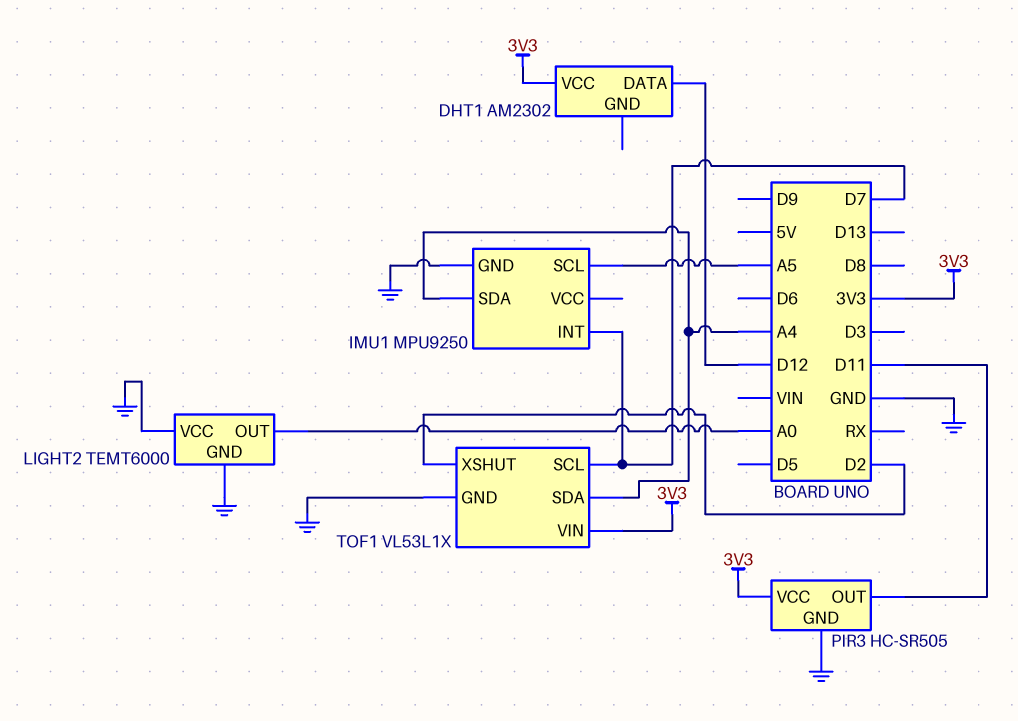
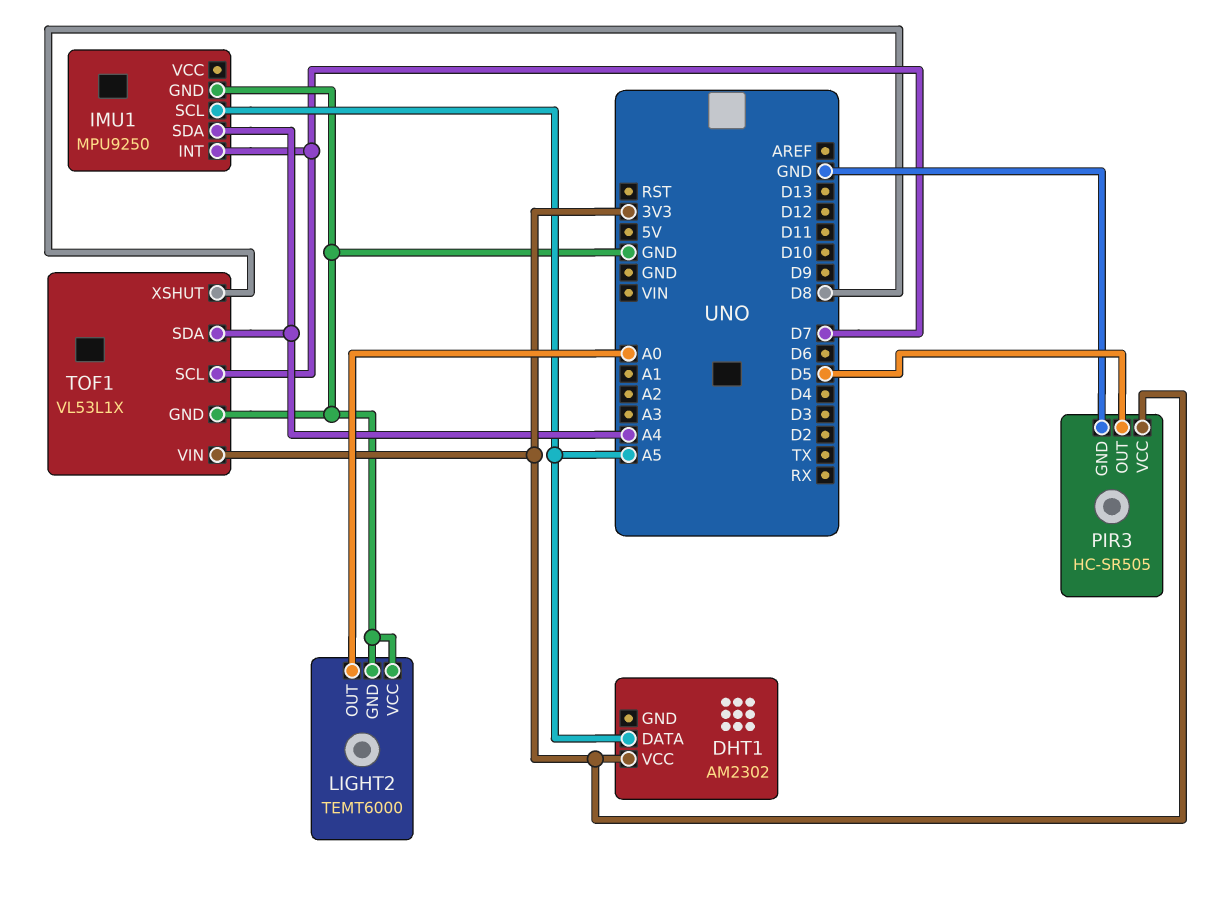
DHT1 pin DATA: D12 -> A5
PIR3 pin OUT: D11 -> D5
TOF1 pin XSHUT: D2 -> D8

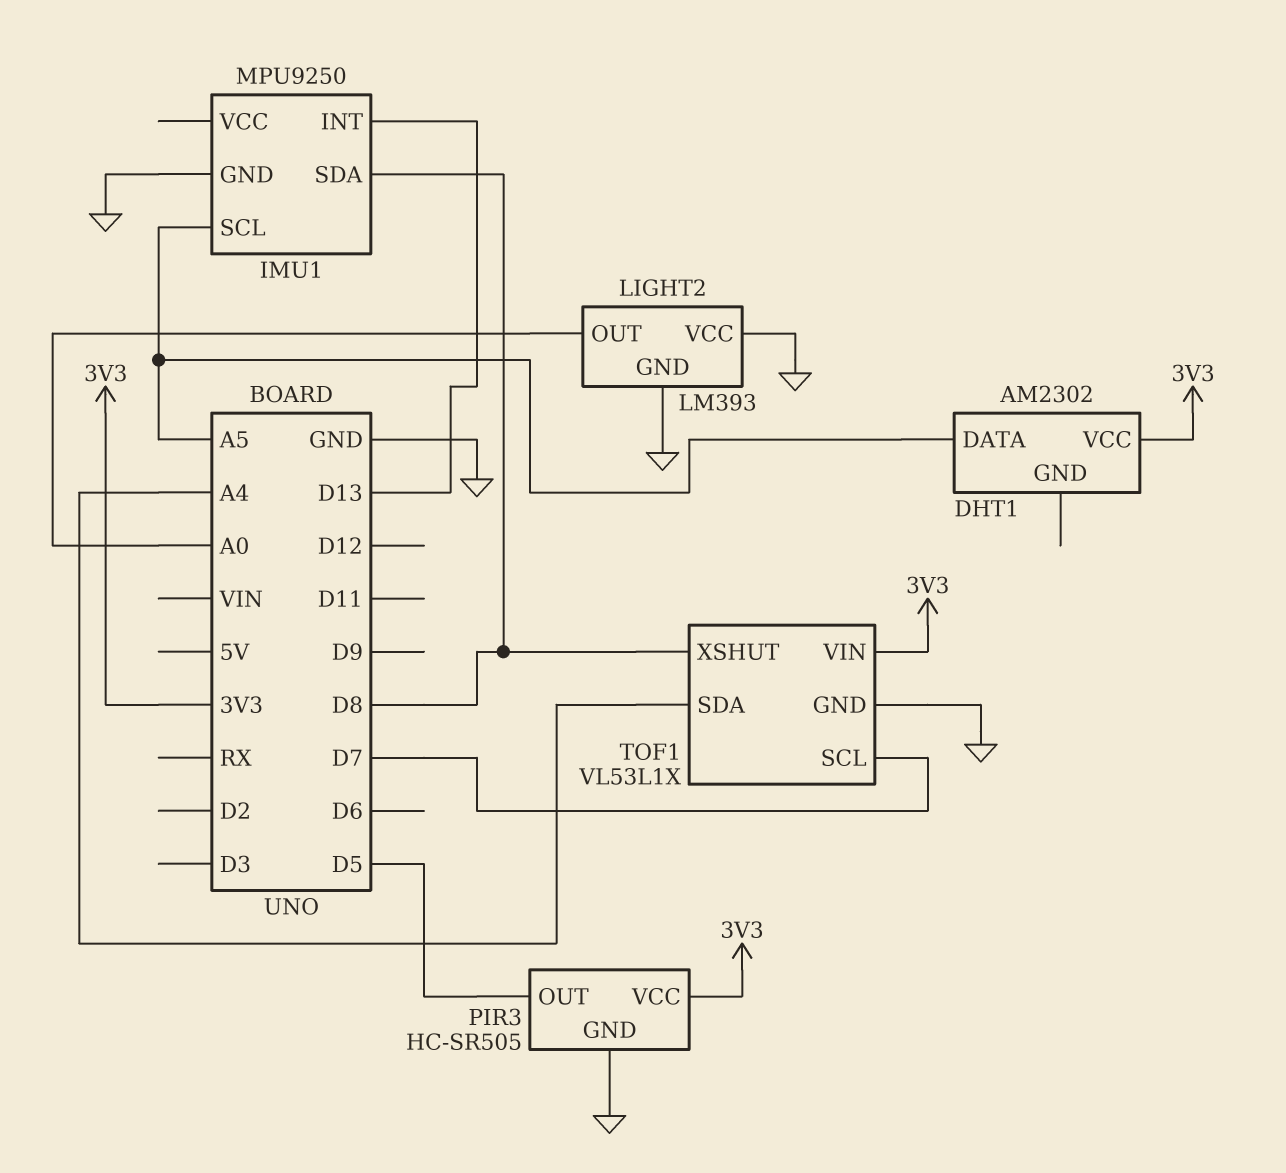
IMU1 pin INT: D7 -> D13
IMU1 pin SDA: A4 -> D8
LIGHT2: TEMT6000 -> LM393

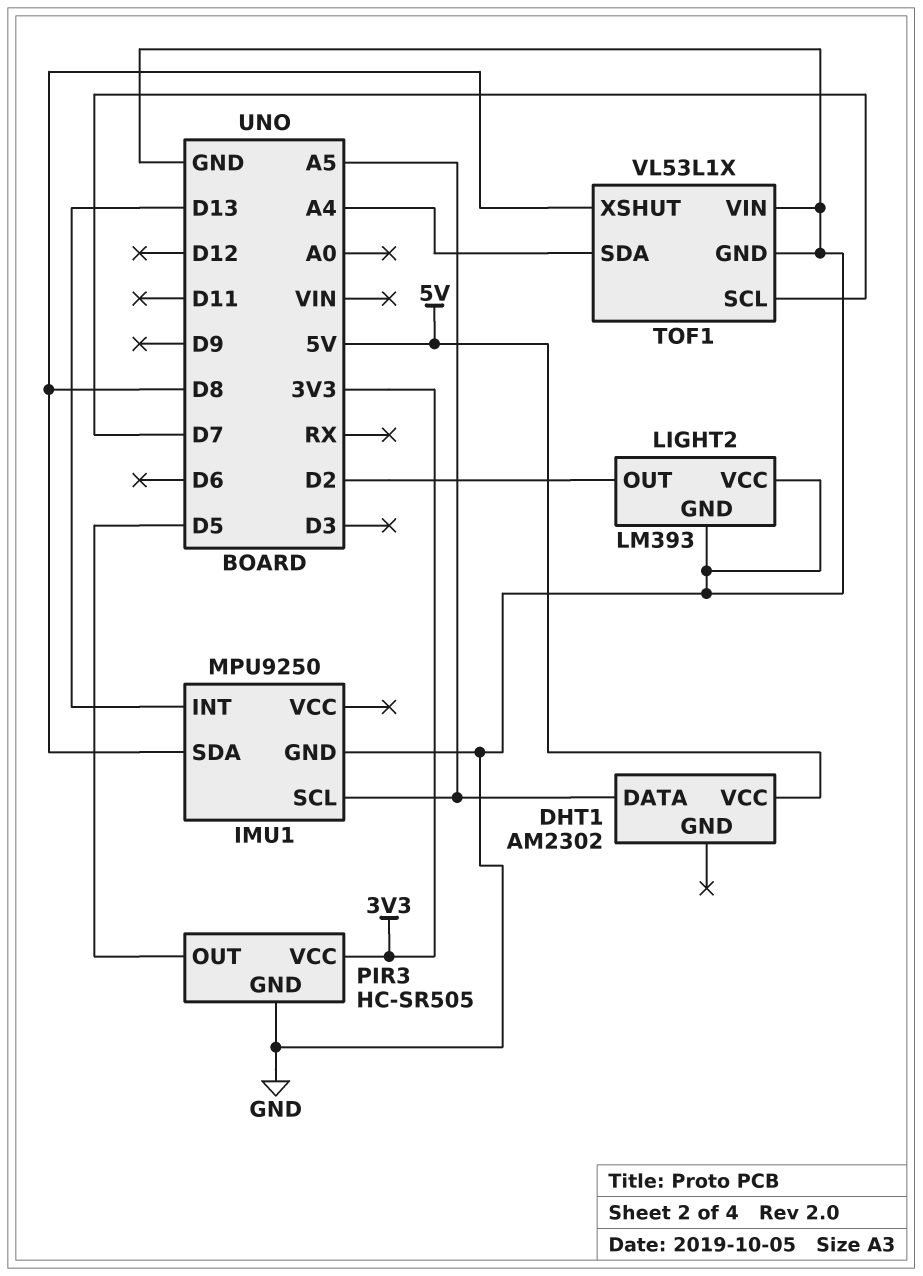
DHT1 pin VCC: 3V3 -> 5V
LIGHT2 pin OUT: A0 -> D2
TOF1 pin VIN: 3V3 -> GND

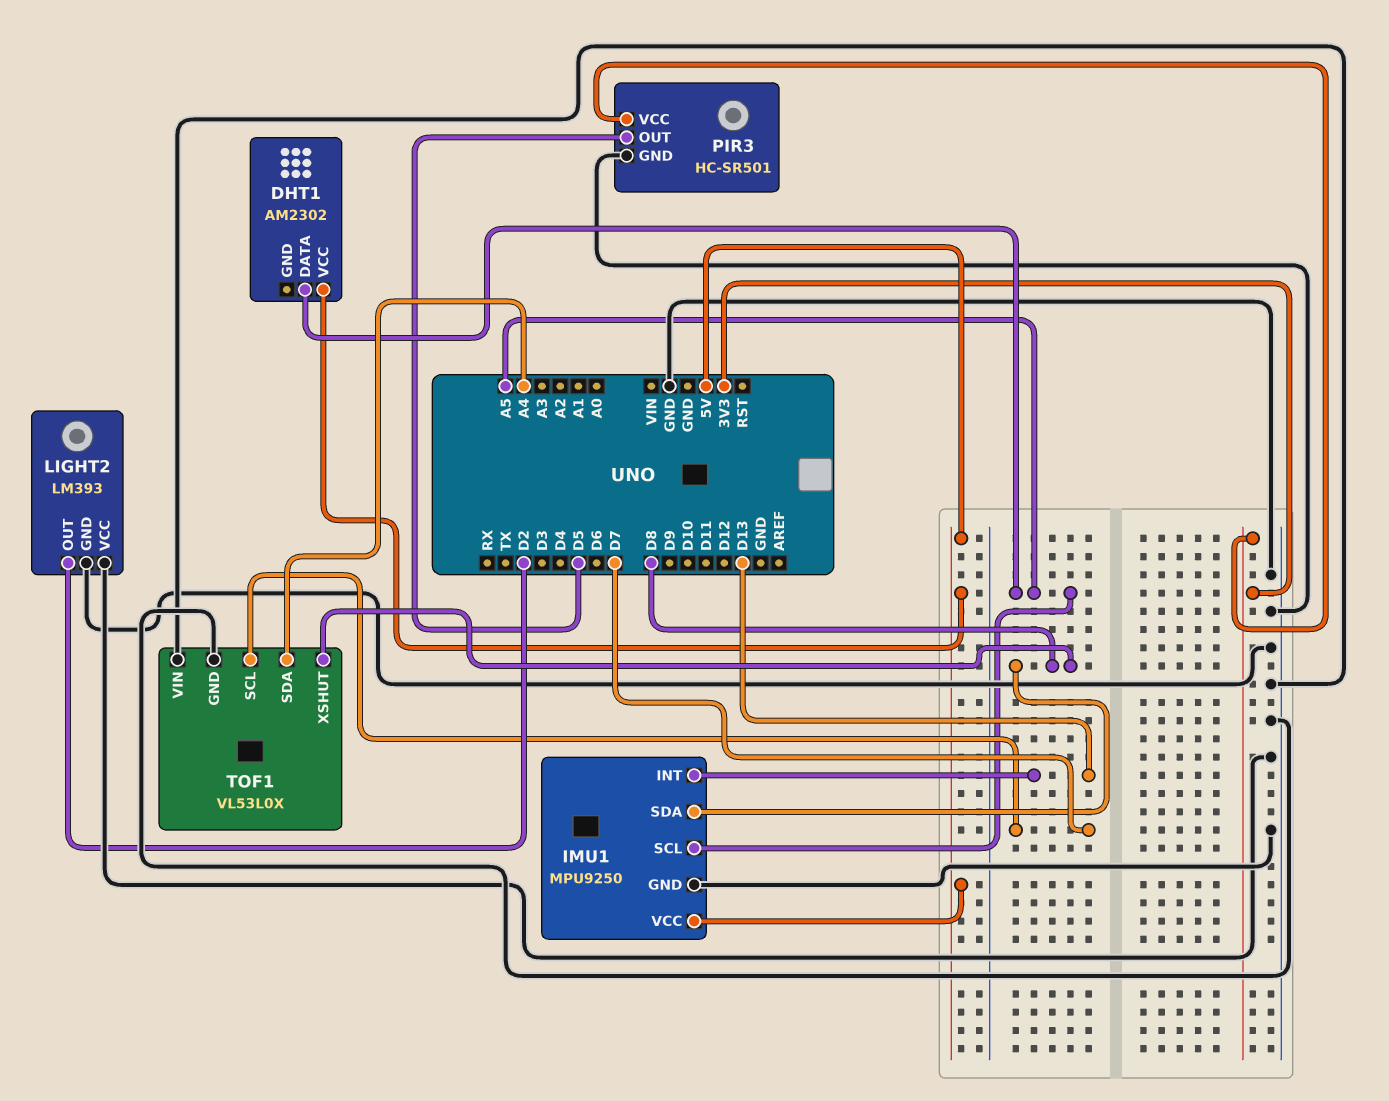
IMU1 pin VCC: none -> 5V
PIR3: HC-SR505 -> HC-SR501
TOF1: VL53L1X -> VL53L0X

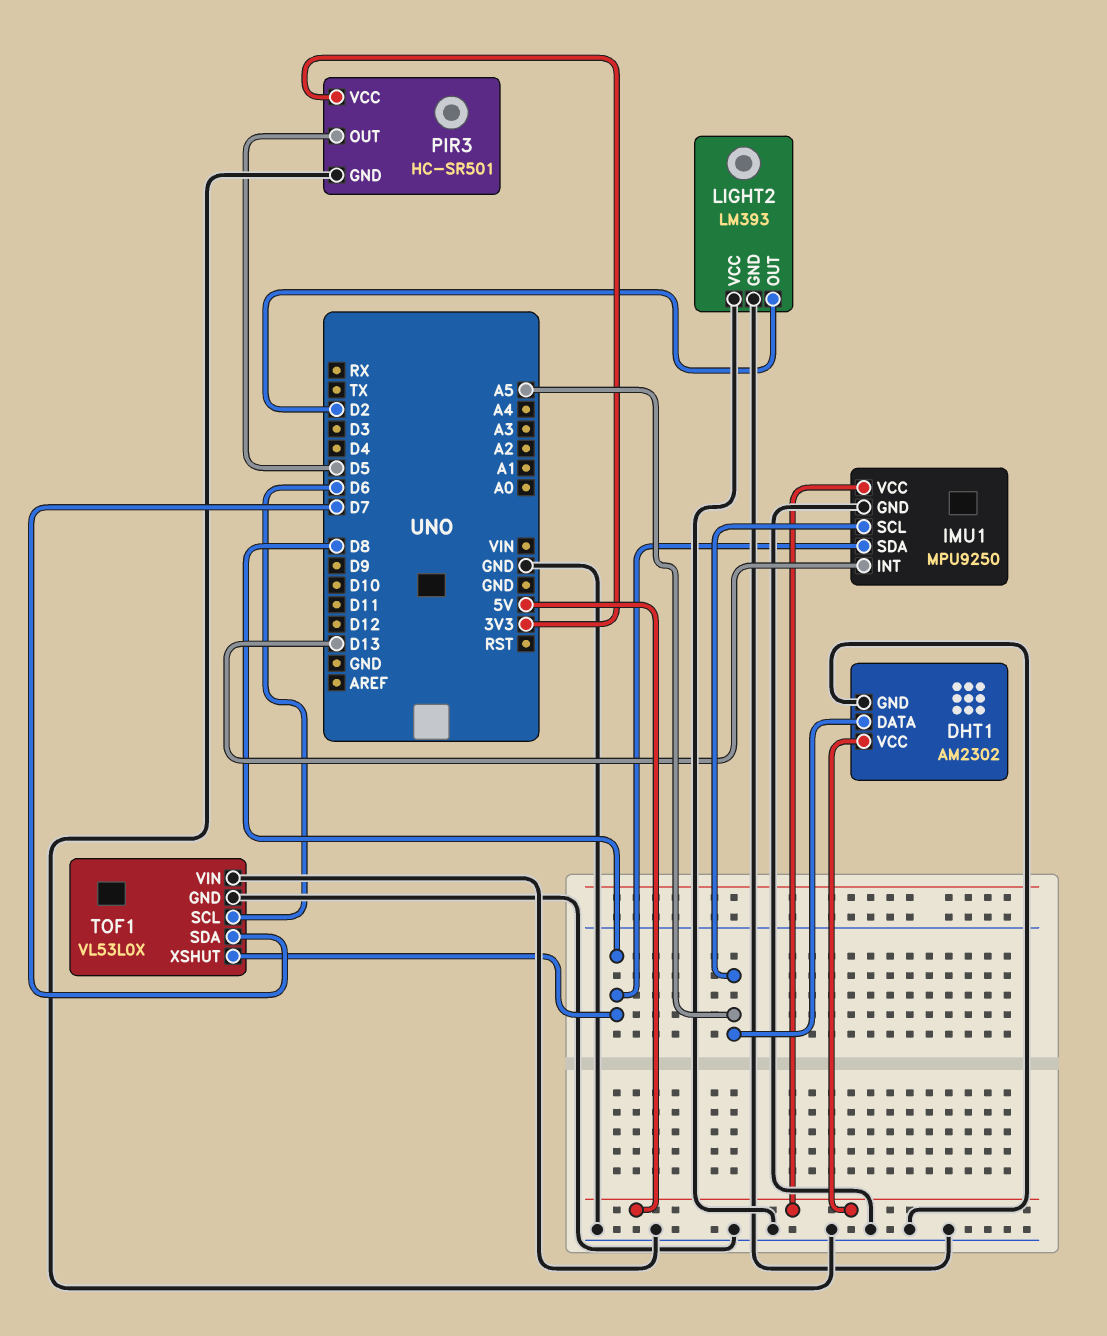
DHT1 pin GND: none -> GND
TOF1 pin SCL: D7 -> D6
TOF1 pin SDA: A4 -> D7

